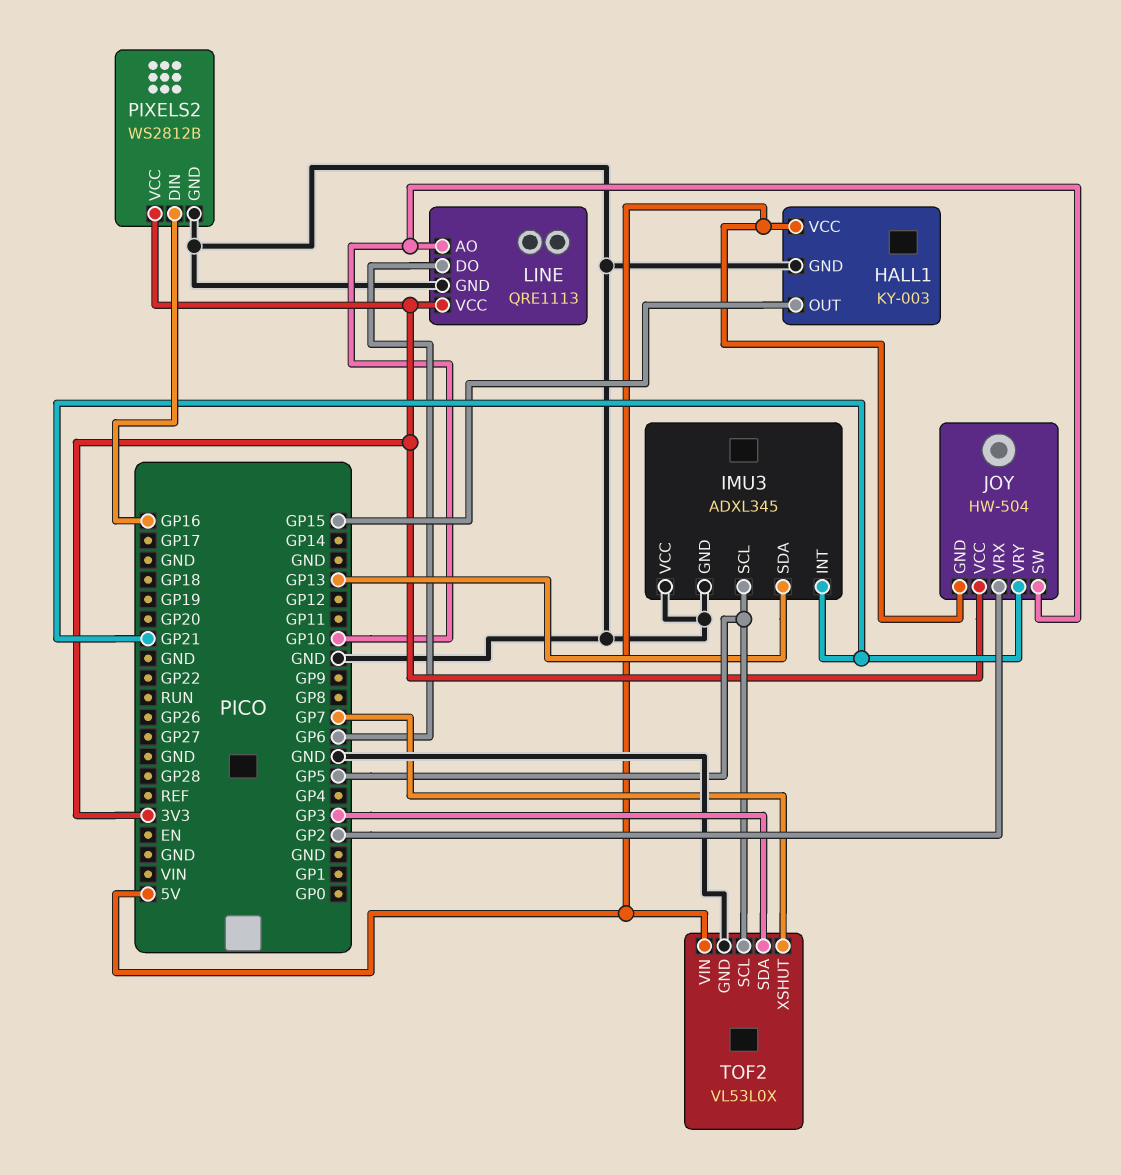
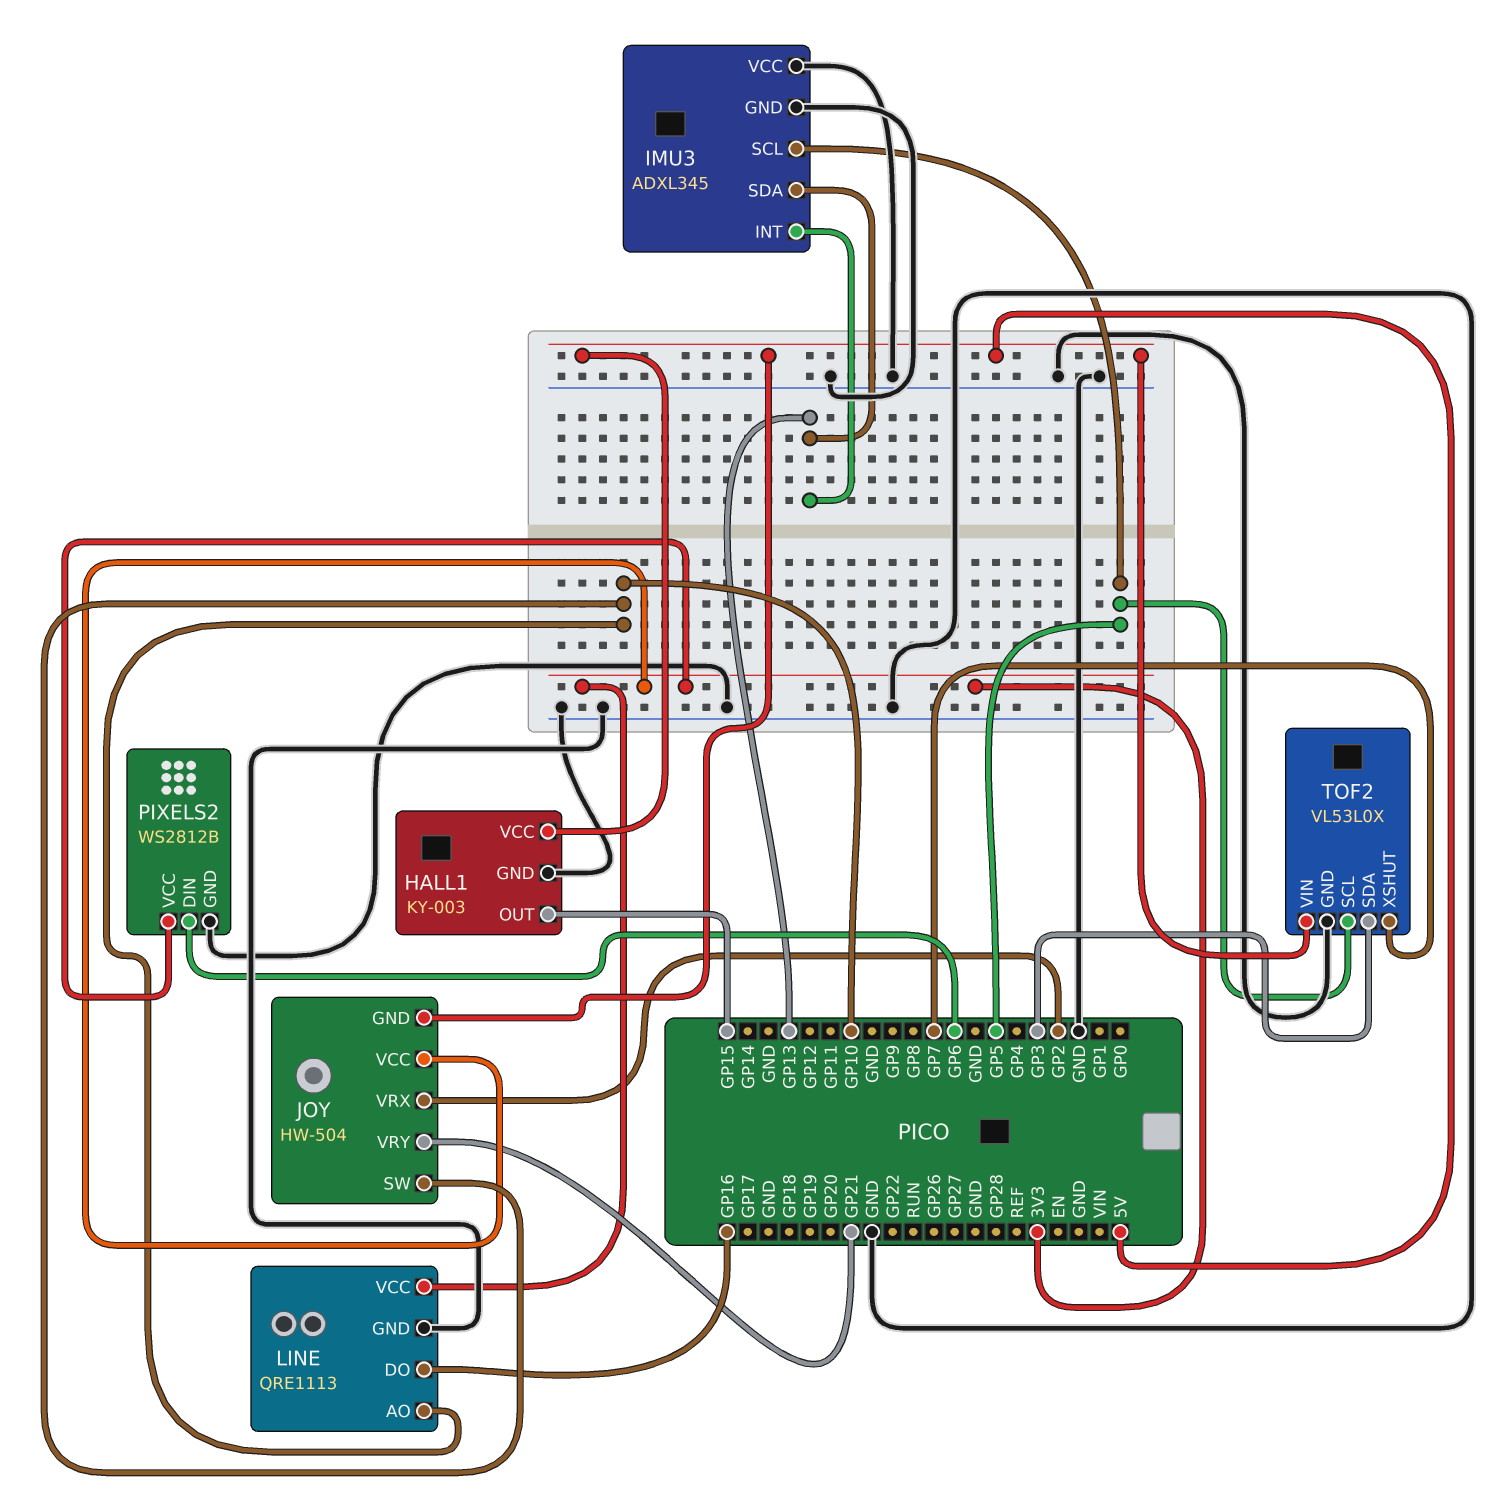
IMU3 pin INT: GP21 -> GP13
LINE pin DO: GP6 -> GP16
PIXELS2 pin DIN: GP16 -> GP6

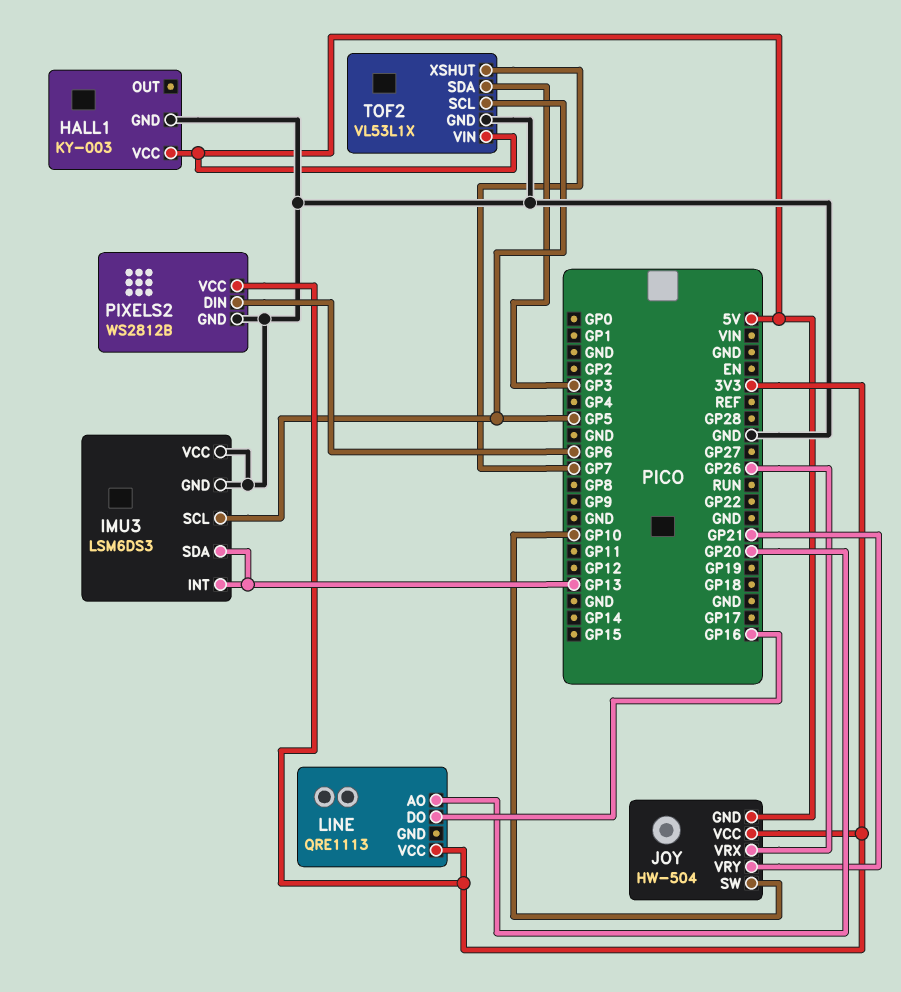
HALL1 pin OUT: GP15 -> none
IMU3: ADXL345 -> LSM6DS3
JOY pin VRX: GP2 -> GP26
LINE pin AO: GP10 -> GP20
LINE pin GND: GND -> none
TOF2: VL53L0X -> VL53L1X

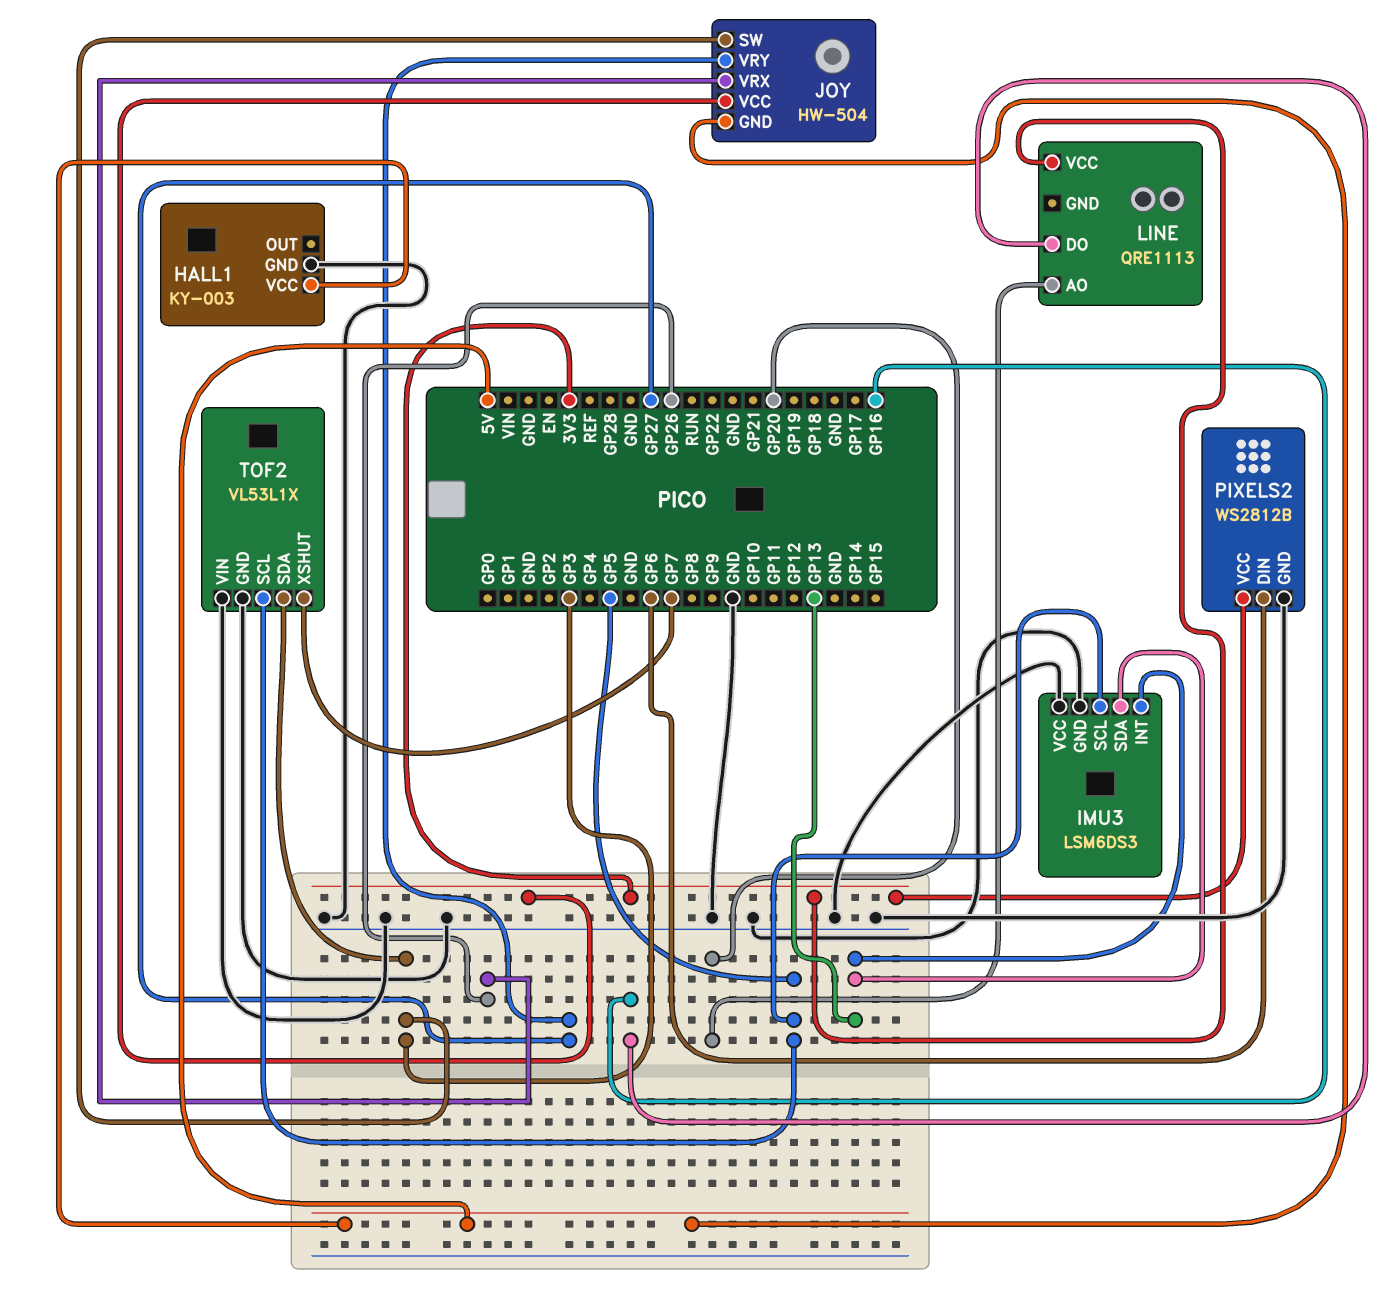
JOY pin SW: GP10 -> GP3
JOY pin VRY: GP21 -> GP27
TOF2 pin VIN: 5V -> GND

